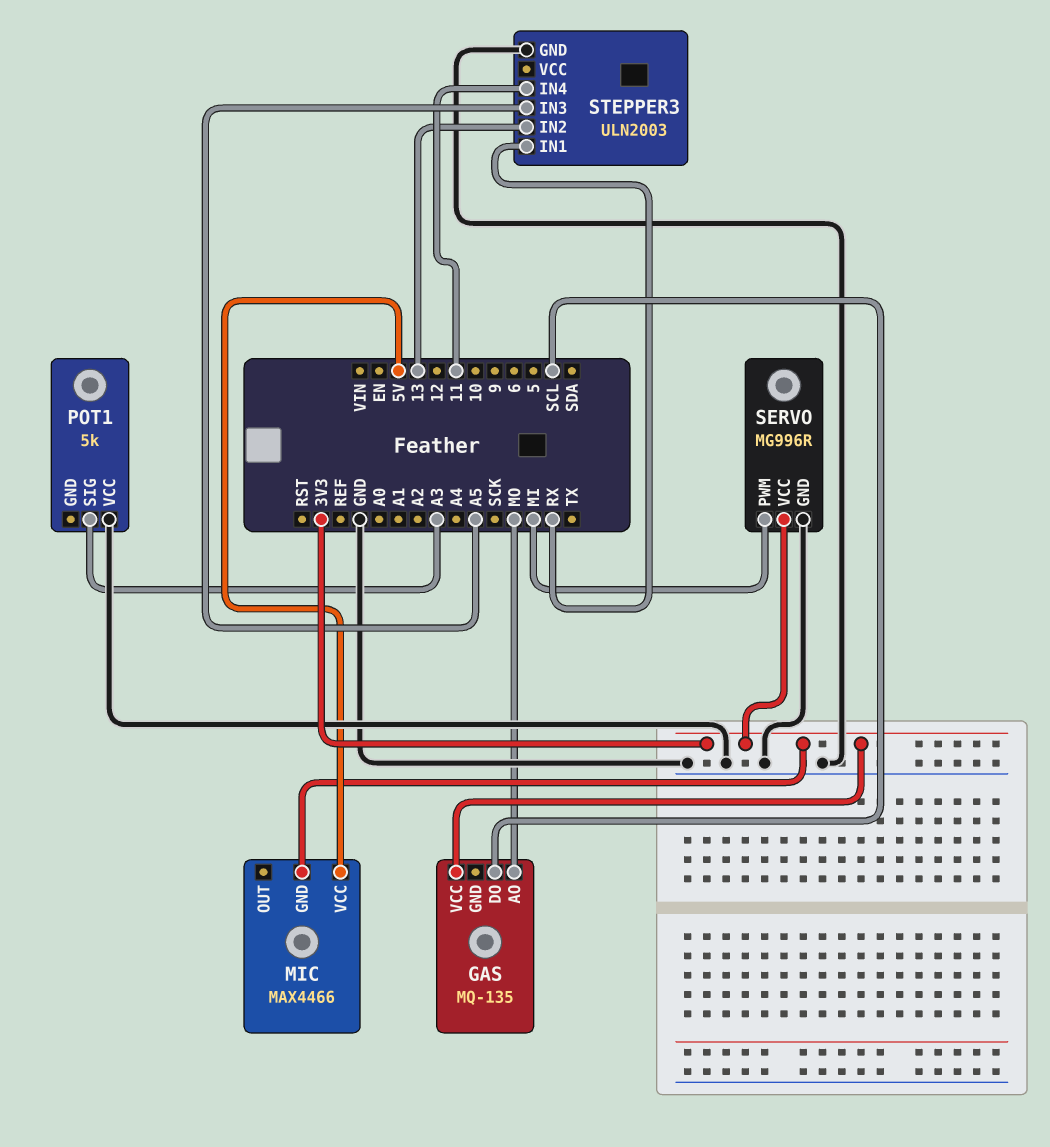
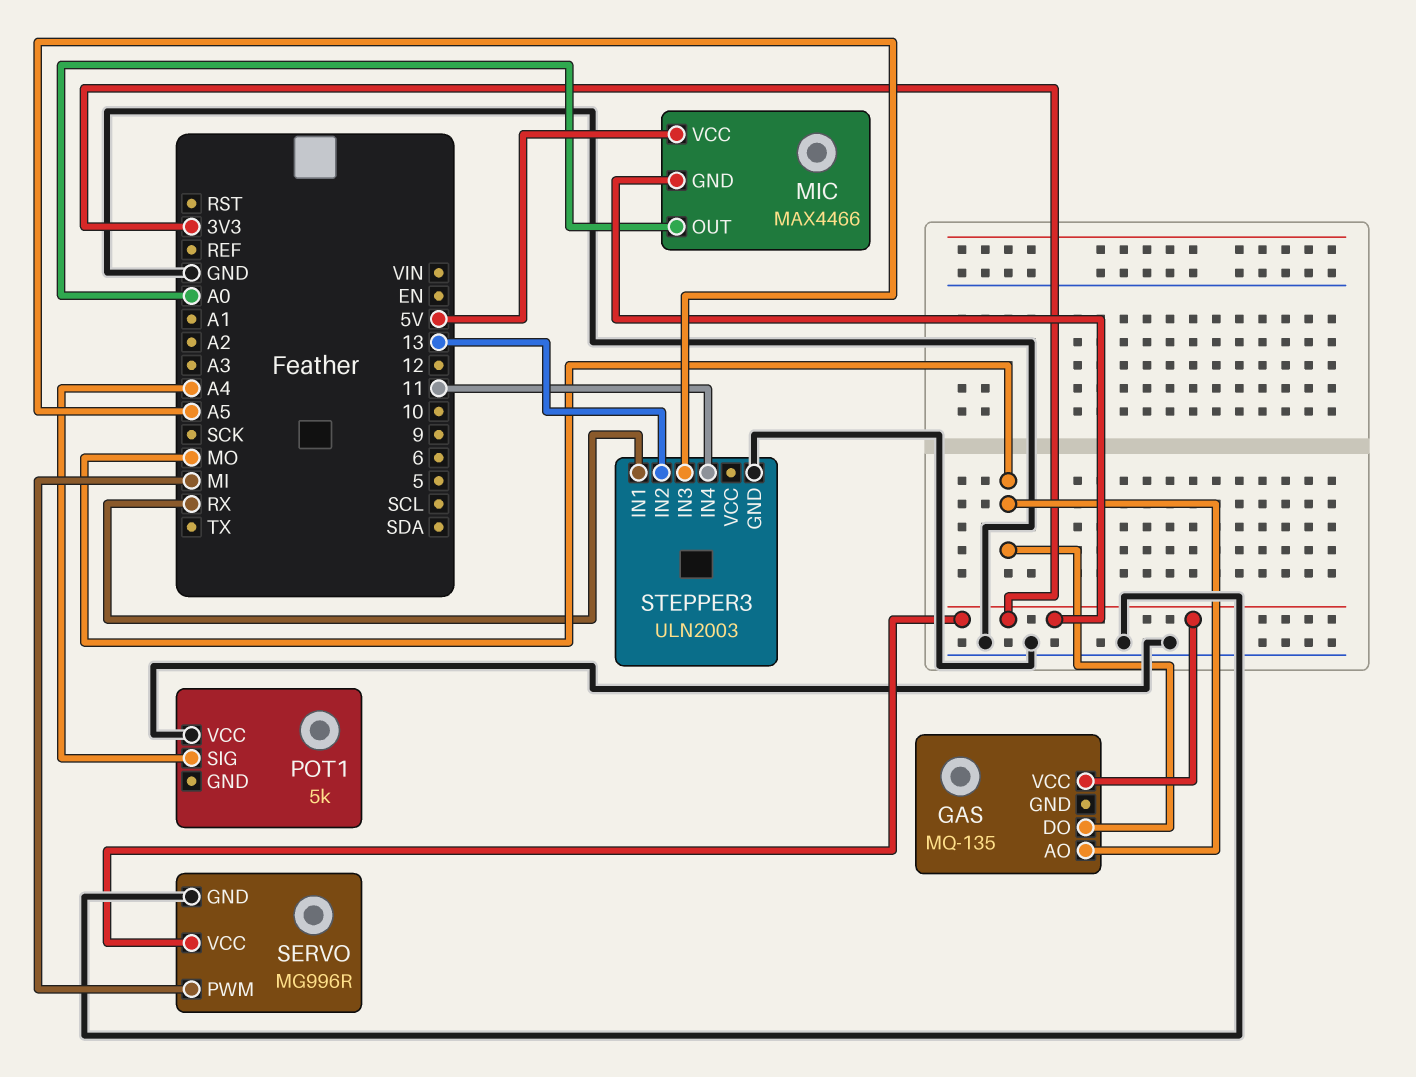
GAS pin DO: SCL -> MO
MIC pin OUT: none -> A0
POT1 pin SIG: A3 -> A4

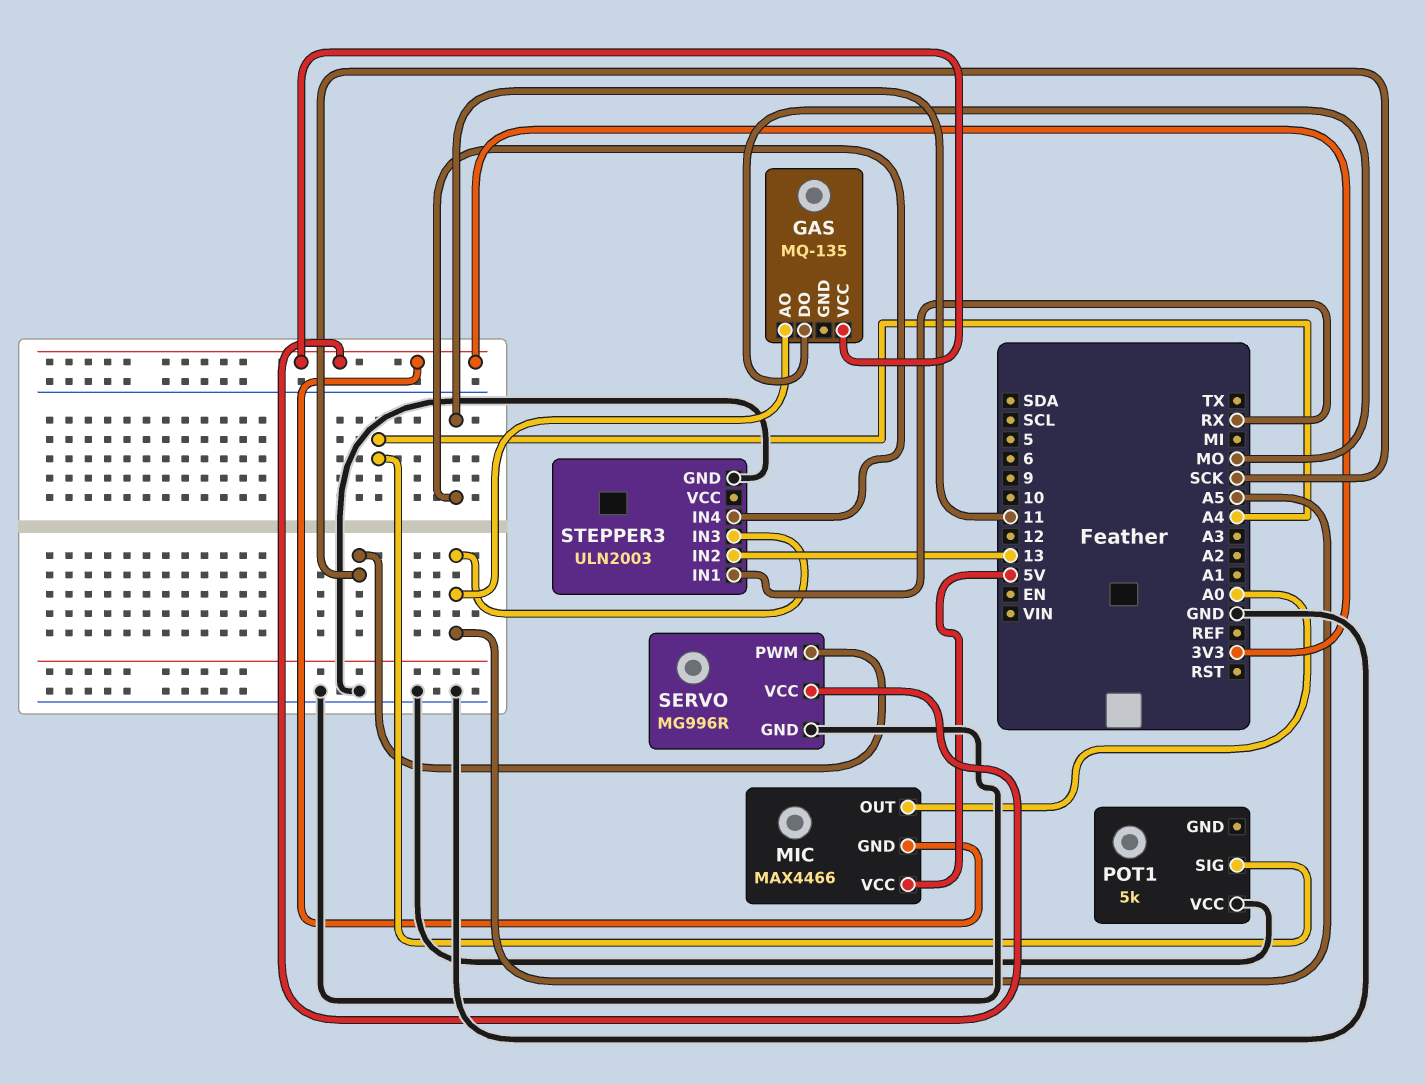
GAS pin AO: MO -> A5
SERVO pin PWM: MI -> SCK

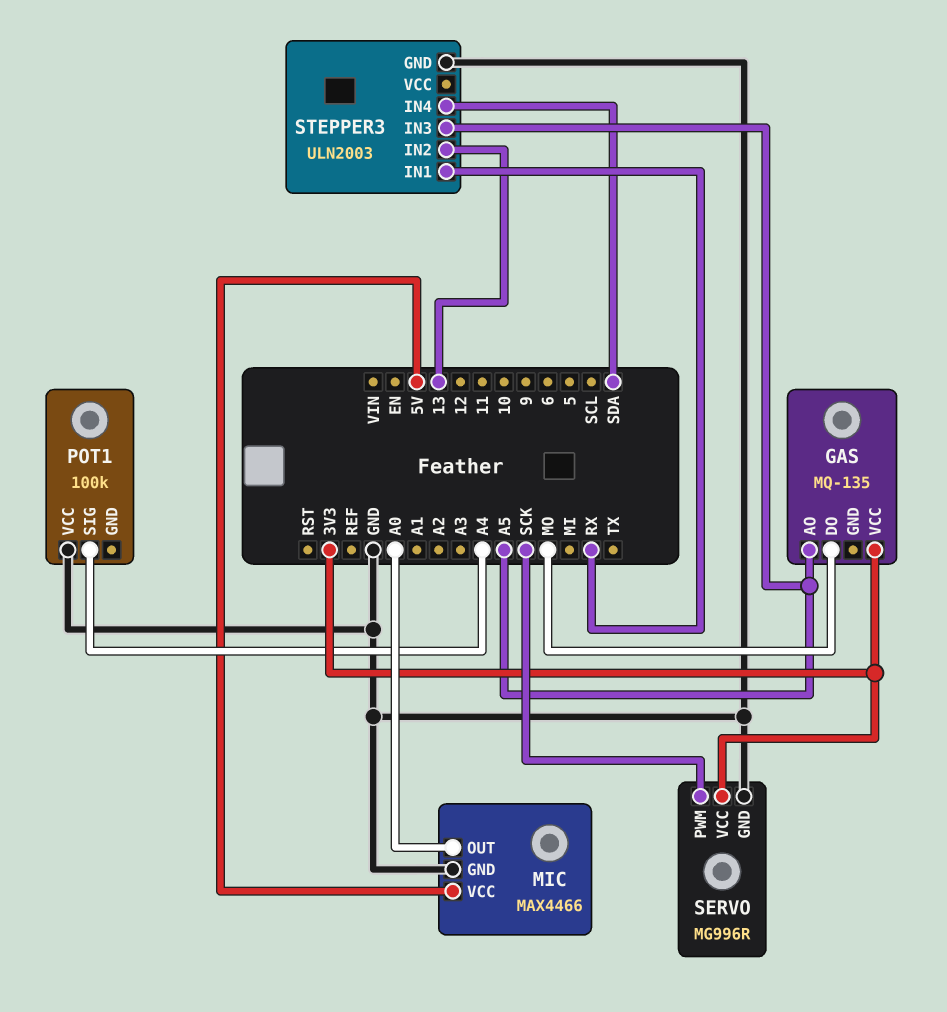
MIC pin GND: 3V3 -> GND
POT1: 5k -> 100k
STEPPER3 pin IN4: 11 -> SDA

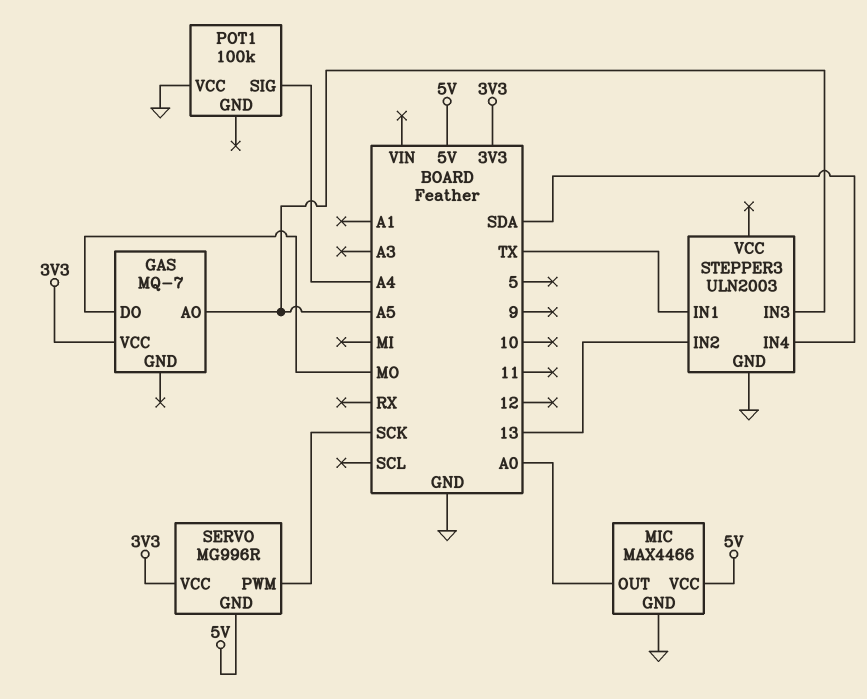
GAS: MQ-135 -> MQ-7
SERVO pin GND: GND -> 5V
STEPPER3 pin IN1: RX -> TX

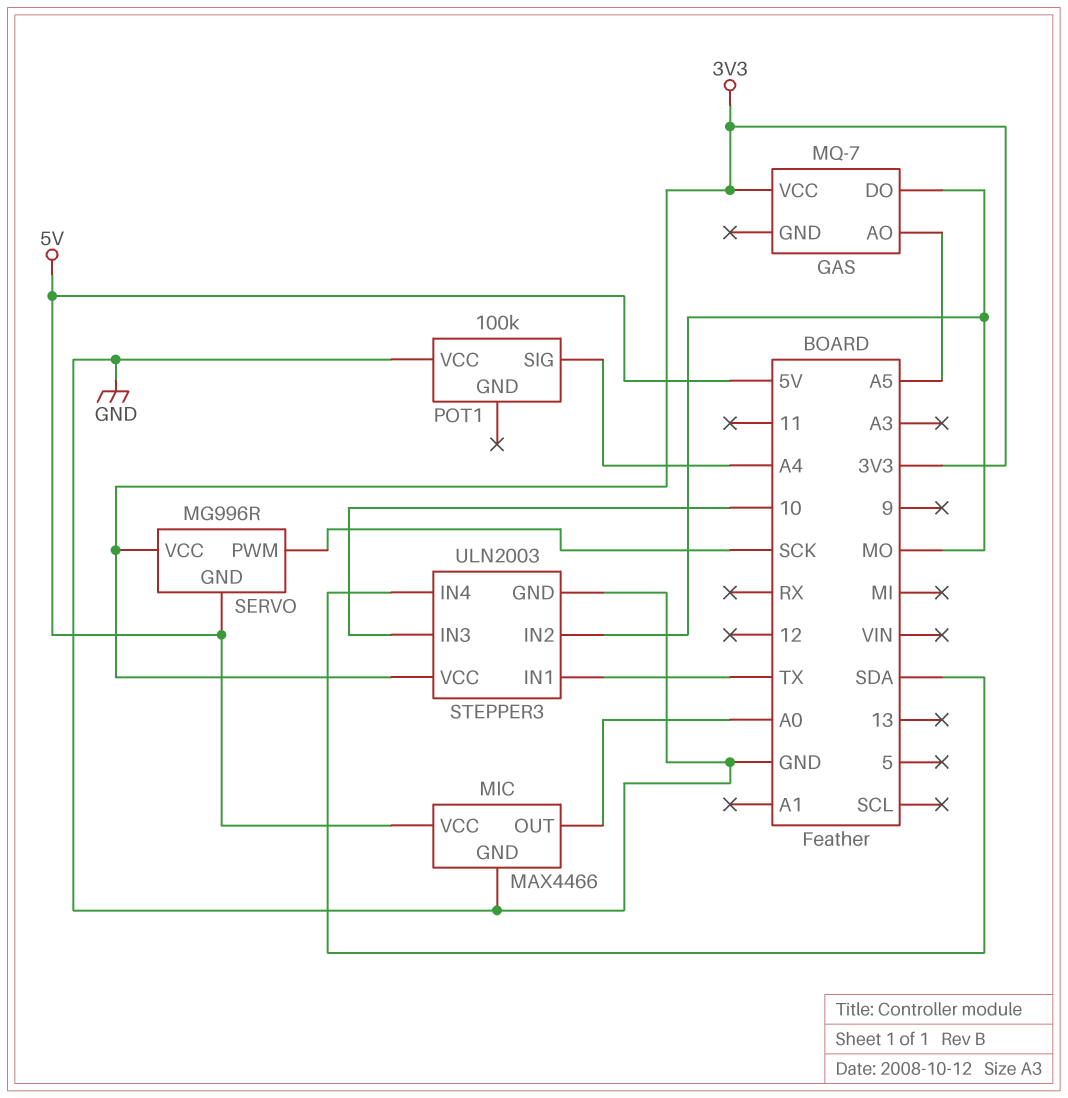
STEPPER3 pin IN2: 13 -> MO
STEPPER3 pin IN3: A5 -> 10
STEPPER3 pin VCC: none -> 3V3

